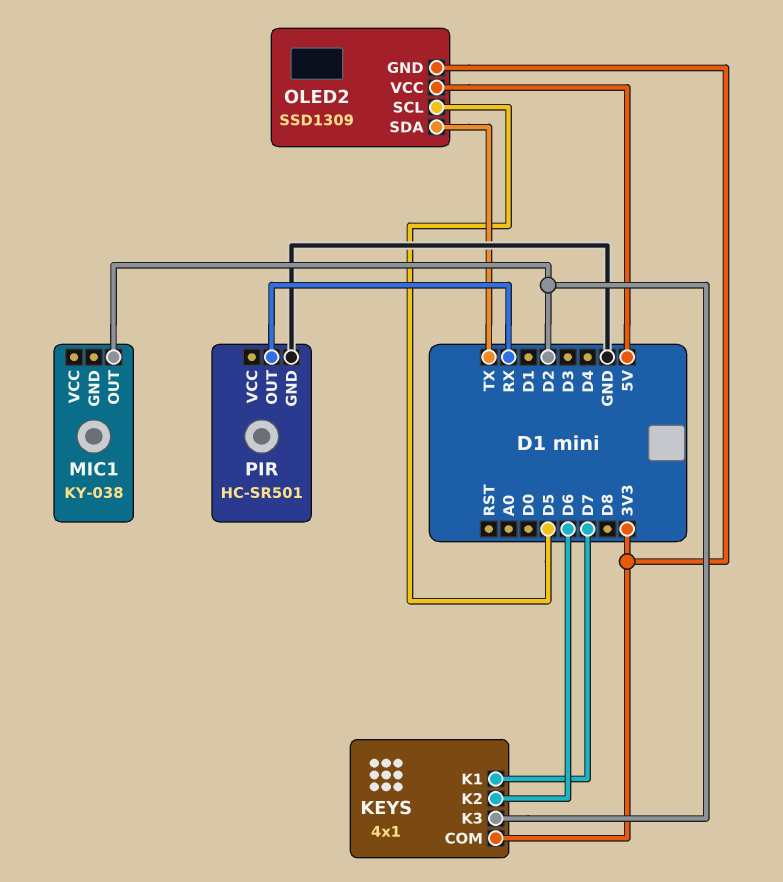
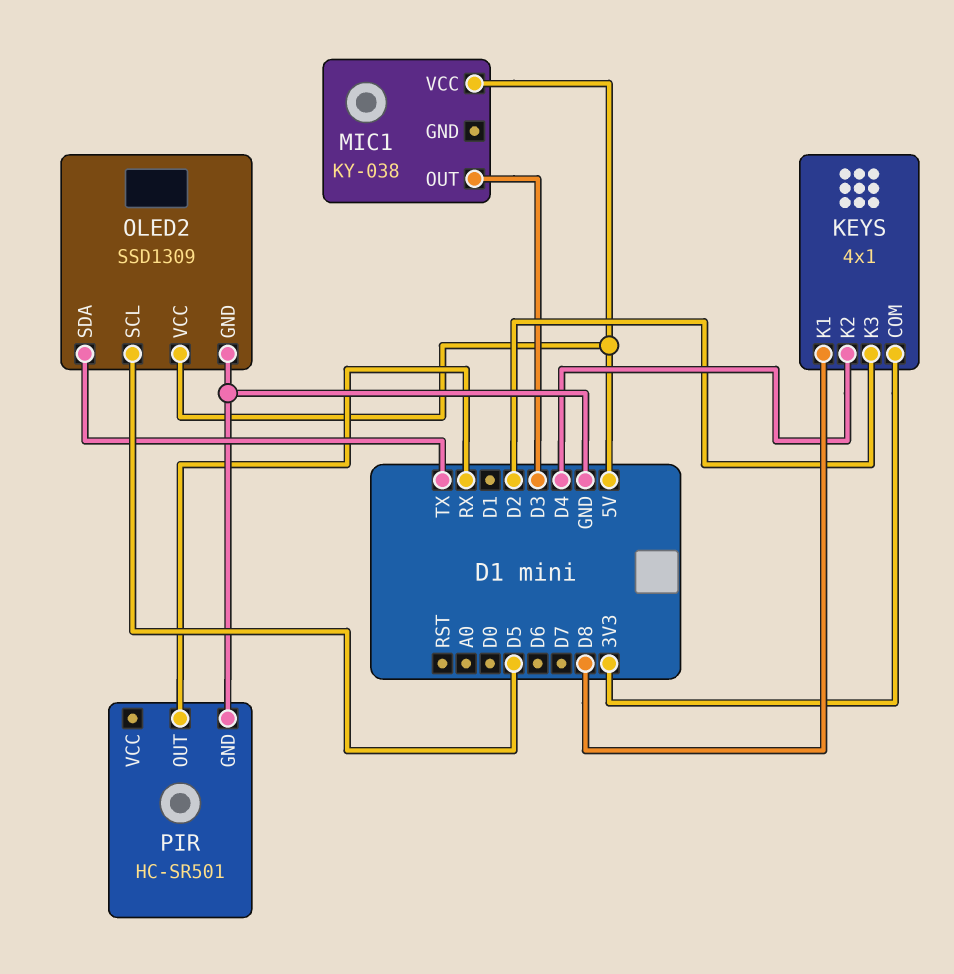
KEYS pin K1: D7 -> D8
KEYS pin K2: D6 -> D4
MIC1 pin OUT: D2 -> D3
MIC1 pin VCC: none -> 5V
OLED2 pin GND: 3V3 -> GND

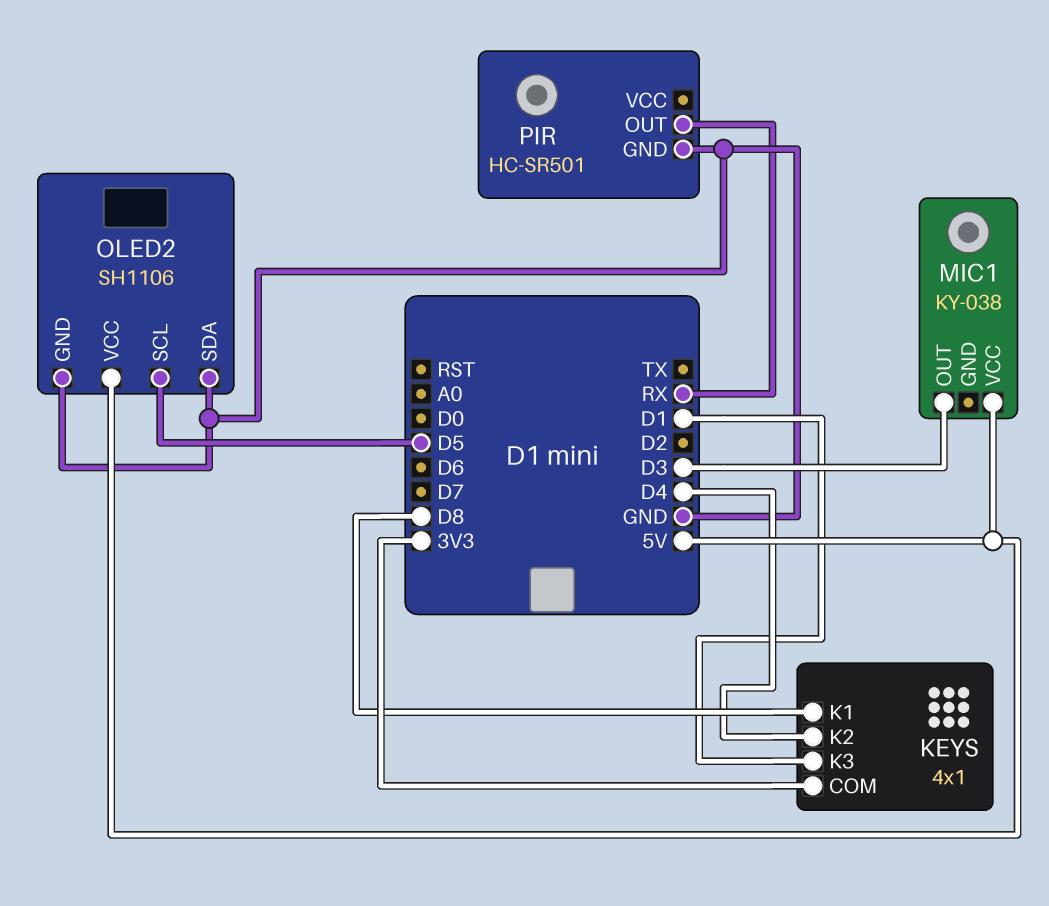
KEYS pin K3: D2 -> D1
OLED2: SSD1309 -> SH1106
OLED2 pin SDA: TX -> GND

